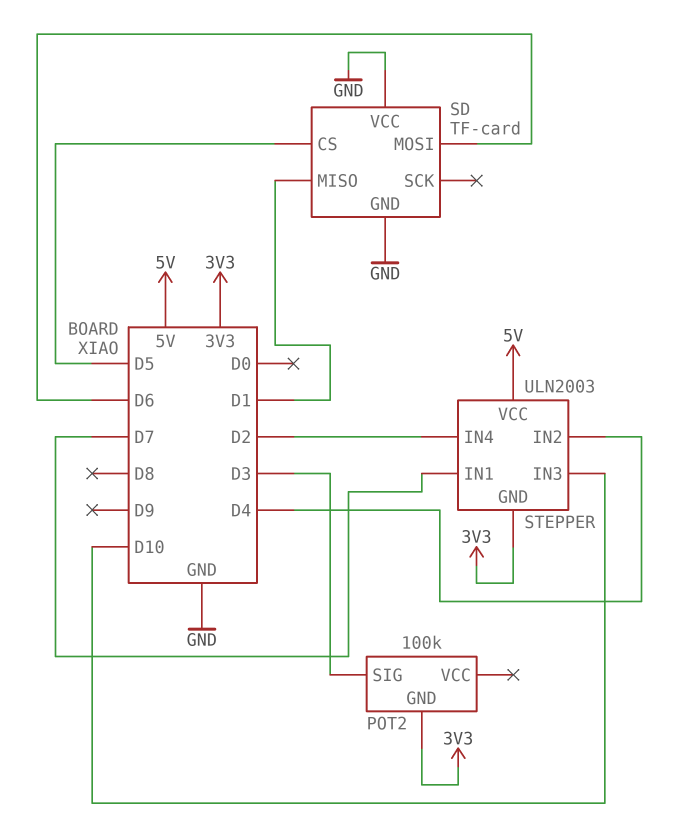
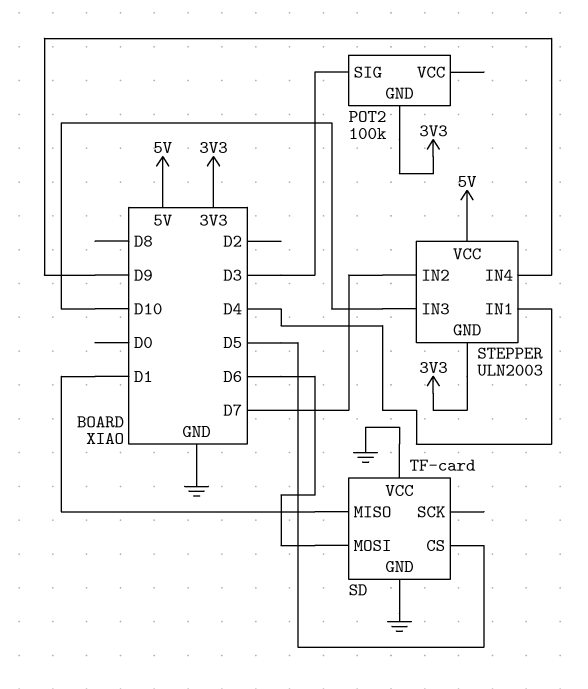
STEPPER pin IN1: D7 -> D4
STEPPER pin IN2: D4 -> D7
STEPPER pin IN4: D2 -> D9

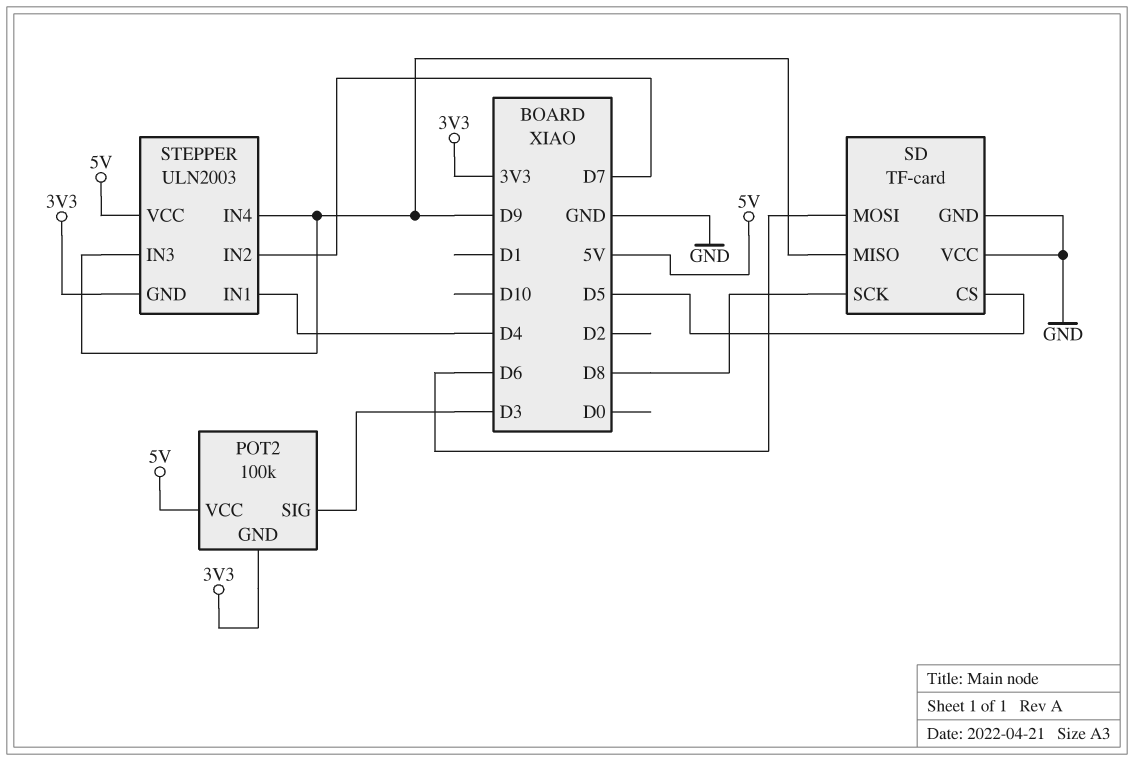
POT2 pin VCC: none -> 5V
SD pin MISO: D1 -> D9
SD pin SCK: none -> D8
STEPPER pin IN3: D10 -> D9

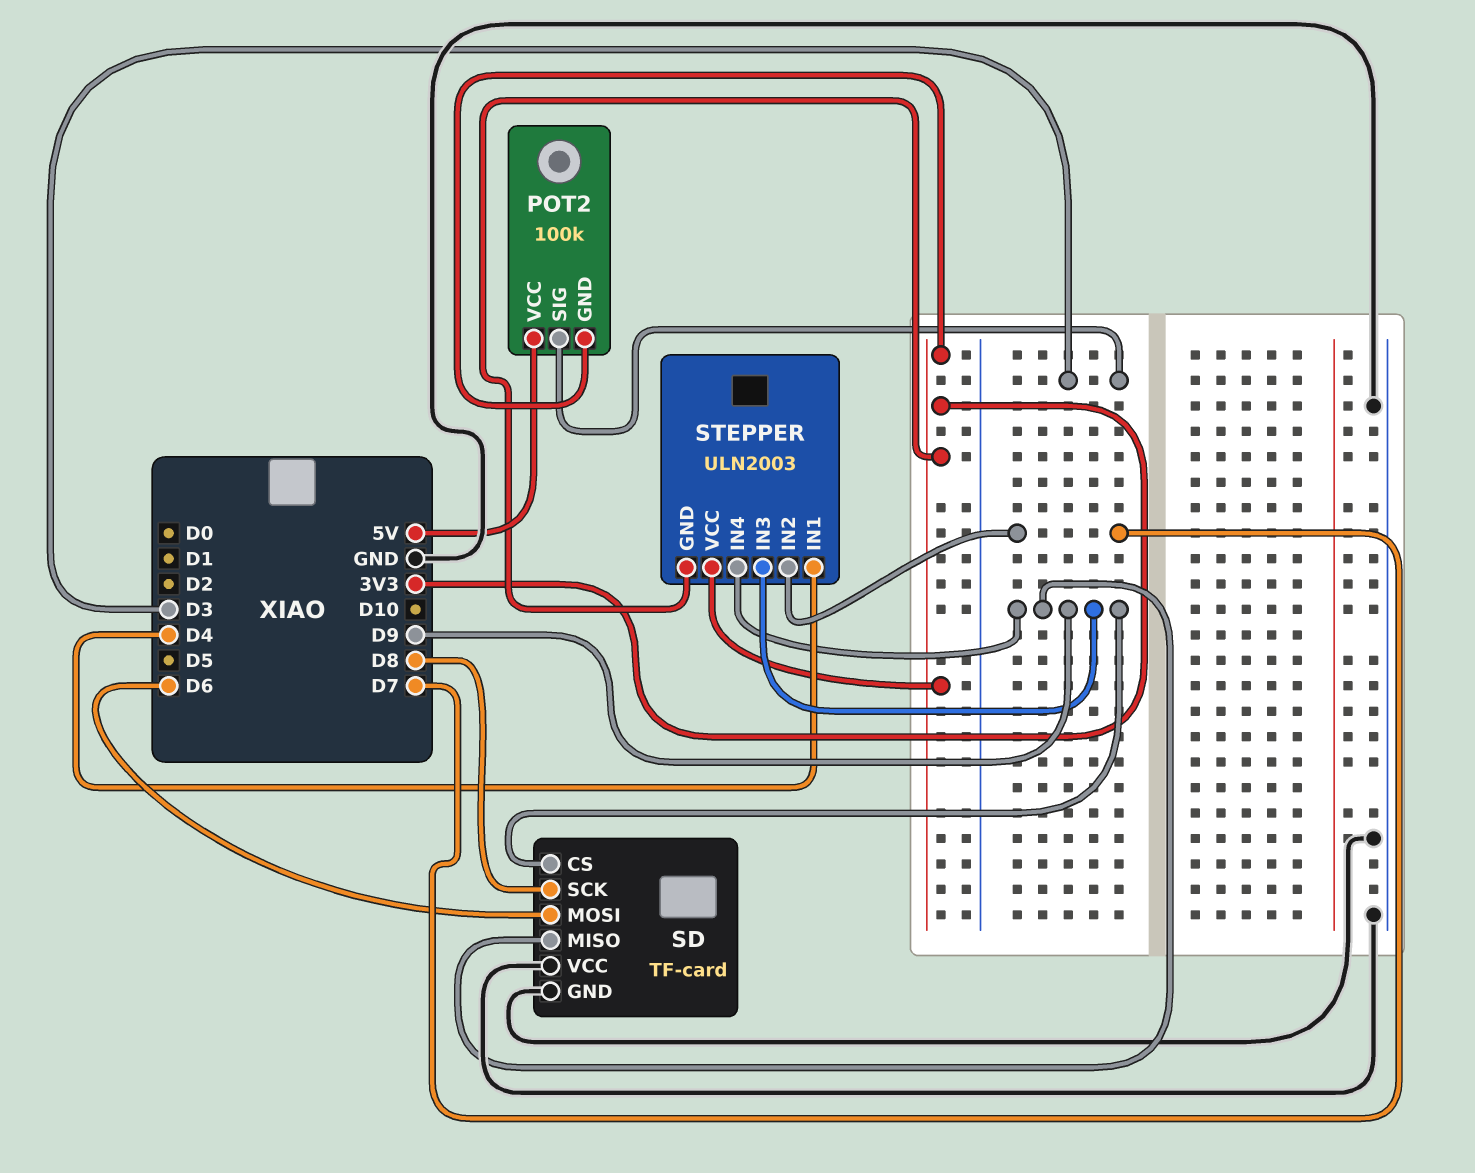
SD pin CS: D5 -> D9
STEPPER pin VCC: 5V -> 3V3

